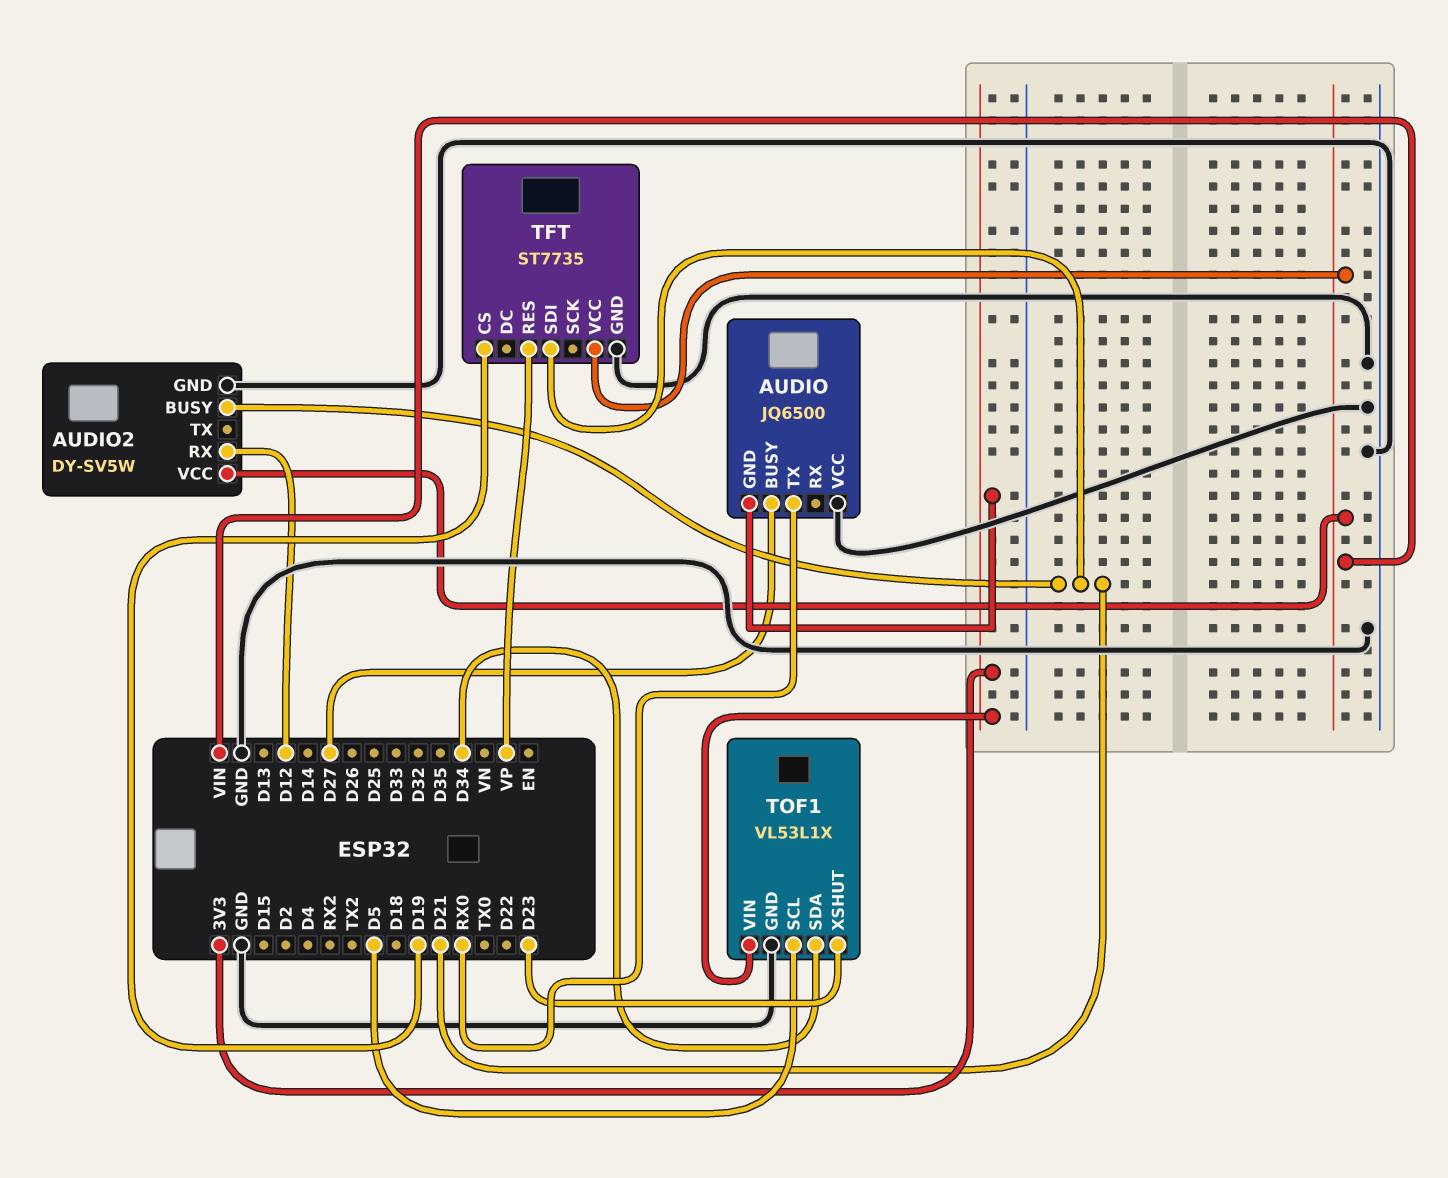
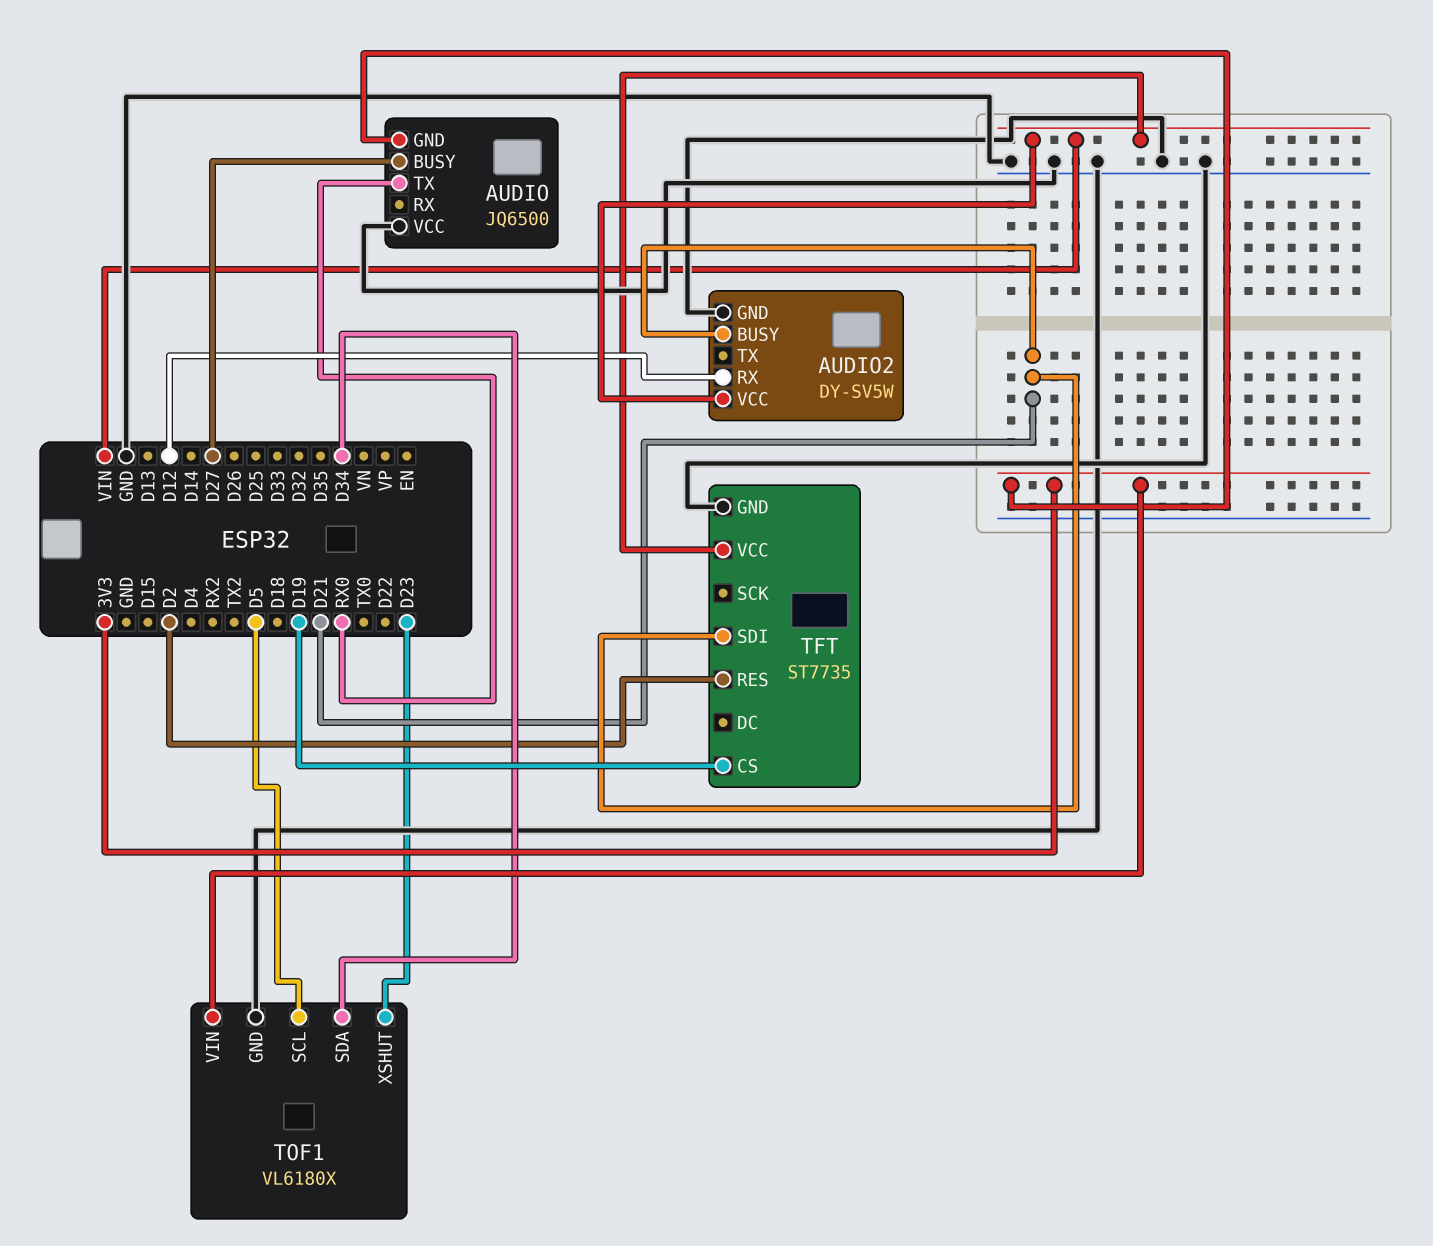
TFT pin RES: VP -> D2
TOF1: VL53L1X -> VL6180X

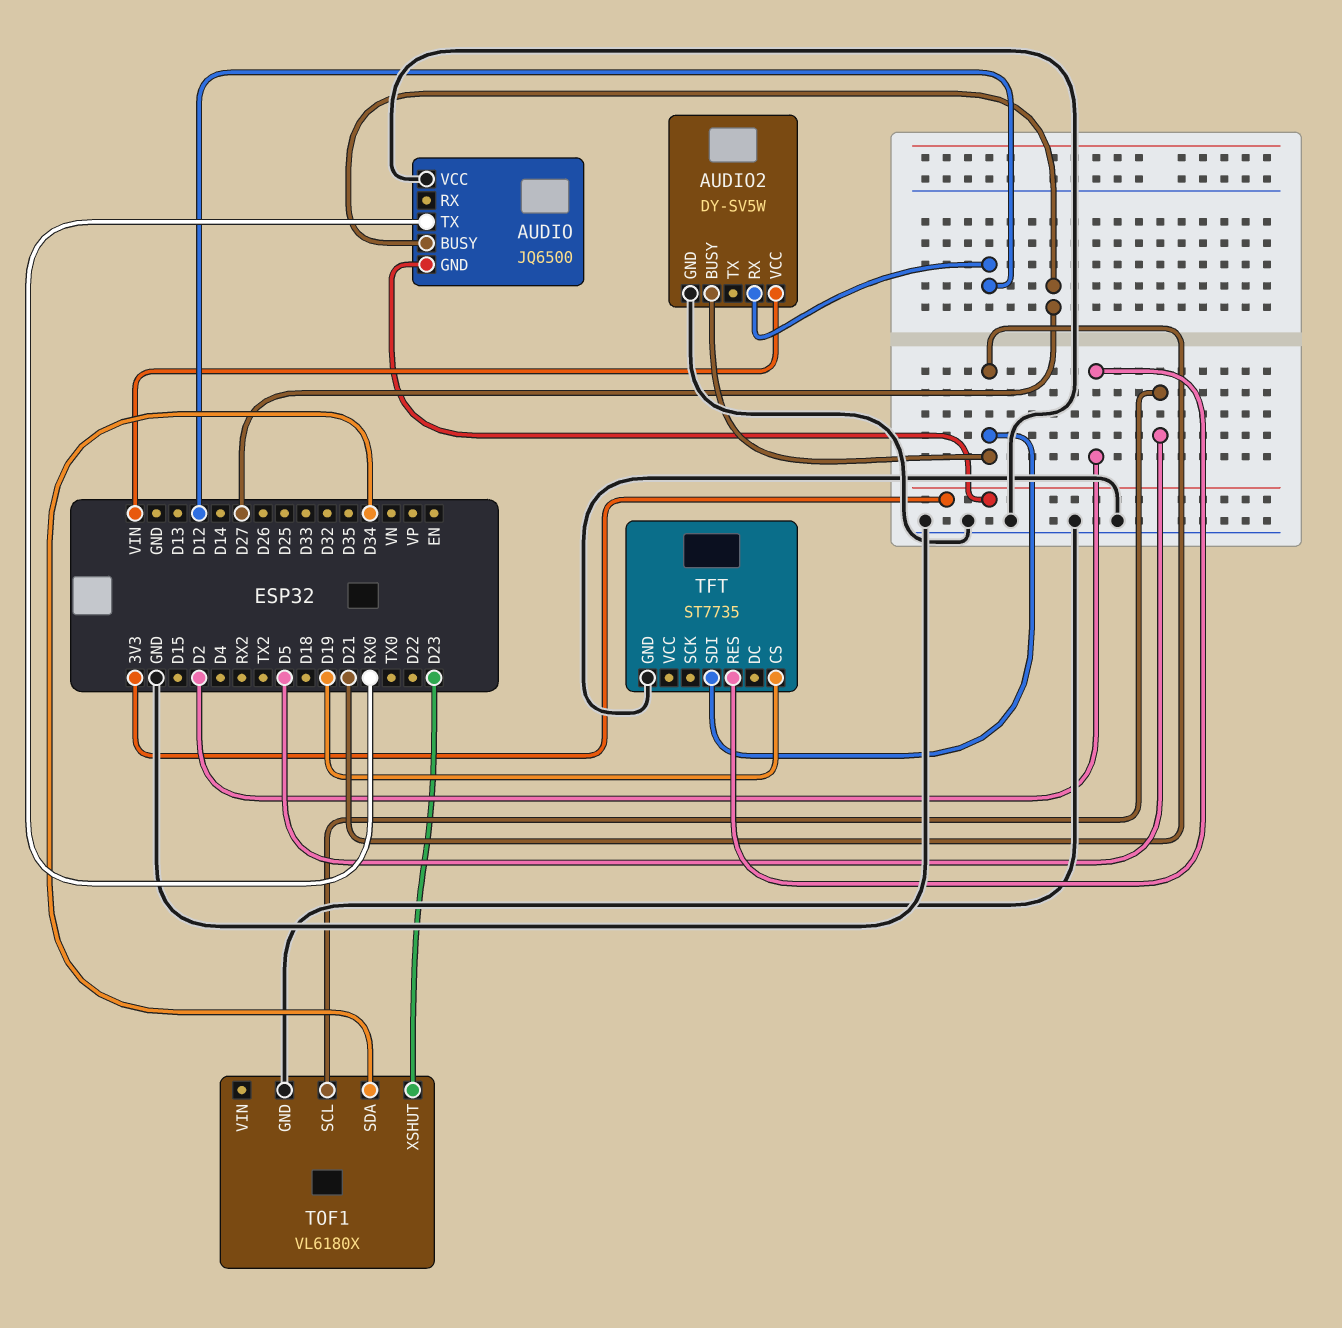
TFT pin VCC: VIN -> none
TOF1 pin VIN: 3V3 -> none

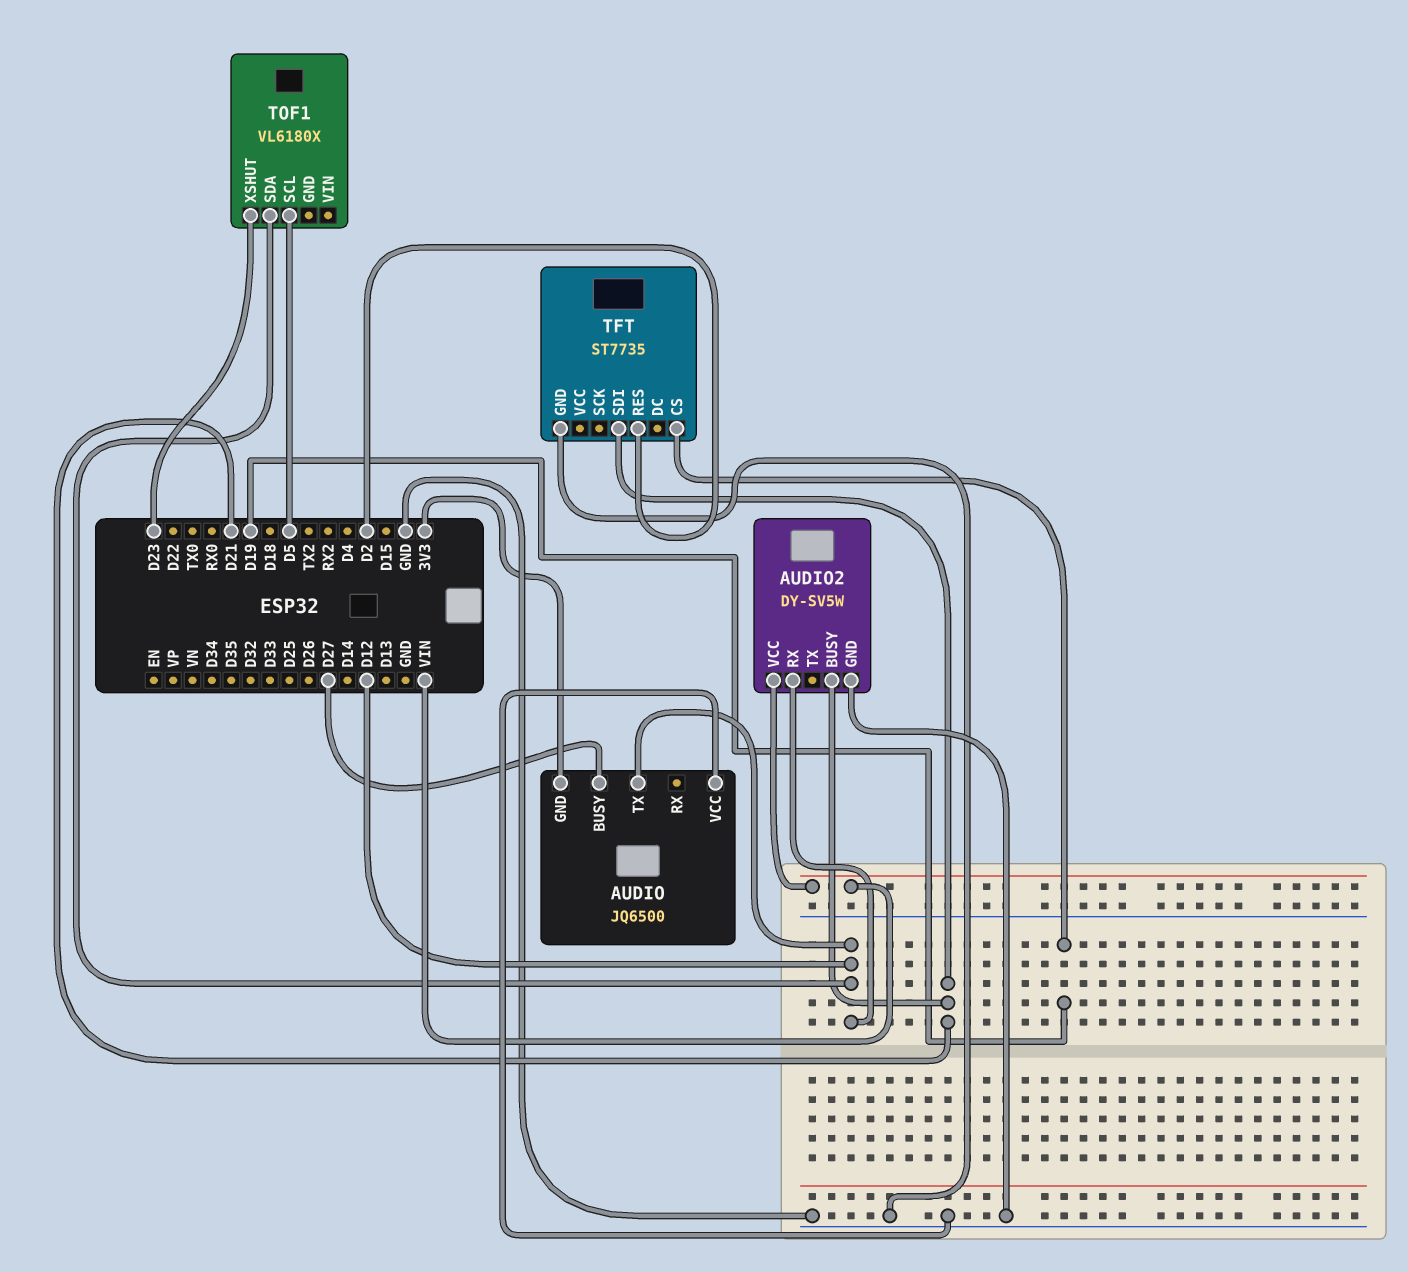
AUDIO pin TX: RX0 -> D12
TOF1 pin GND: GND -> none
TOF1 pin SDA: D34 -> D12

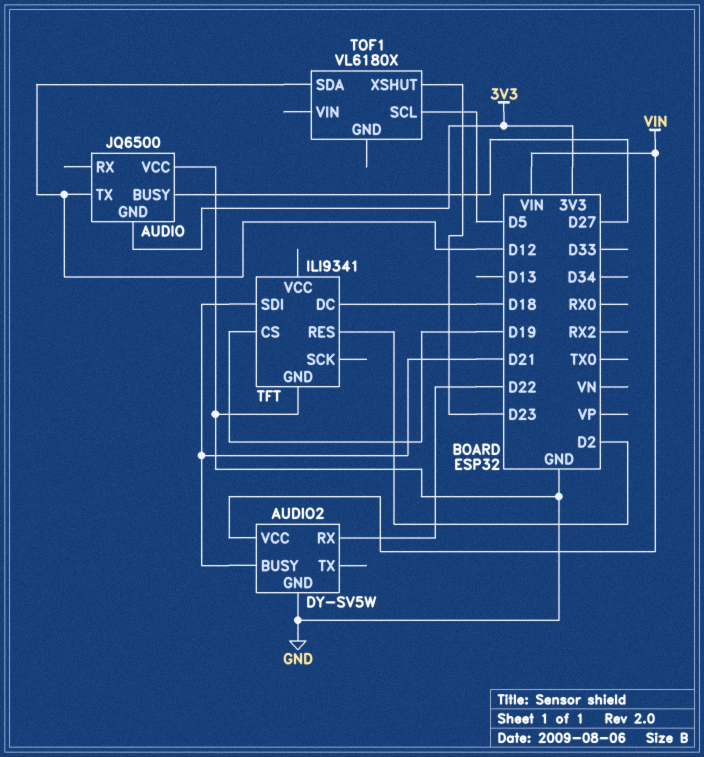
AUDIO2 pin RX: D12 -> D22
TFT: ST7735 -> ILI9341
TFT pin DC: none -> D18

